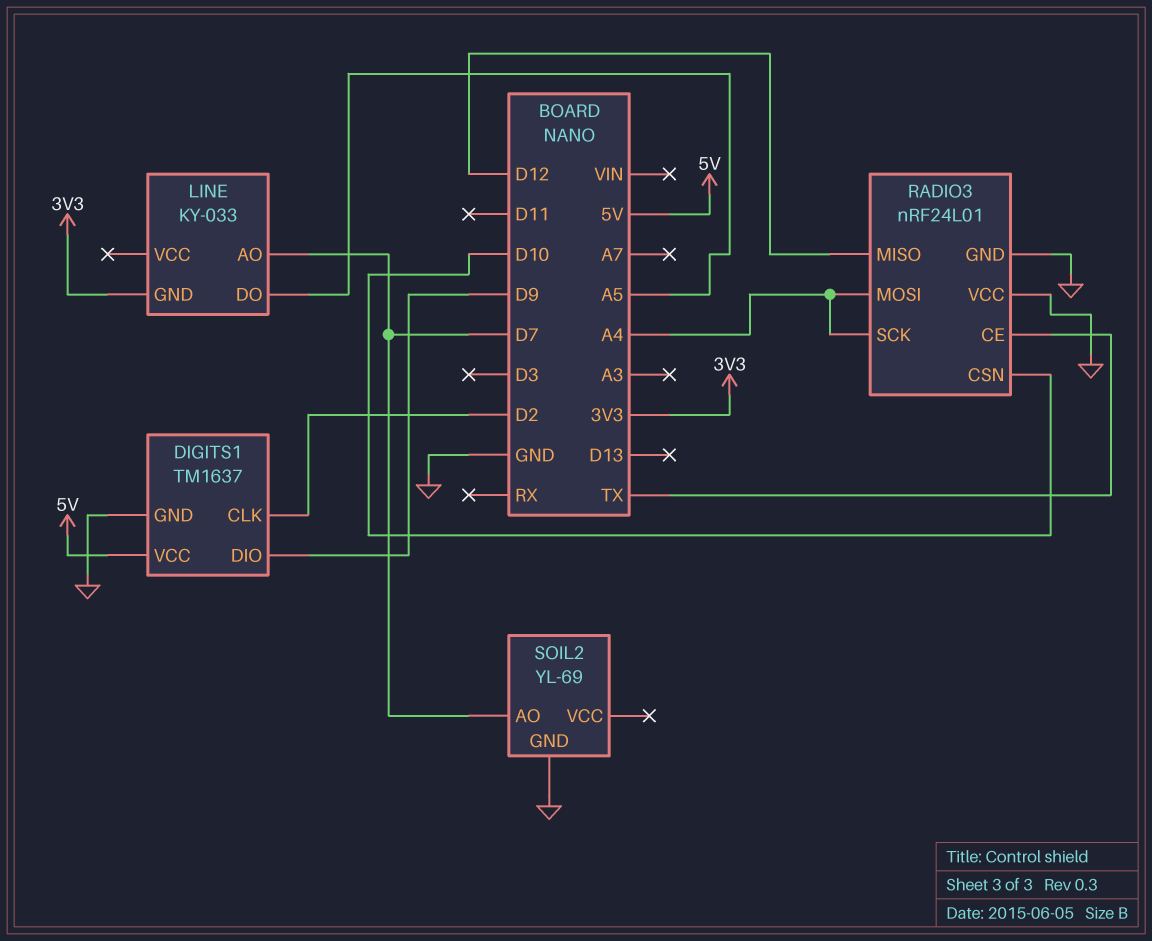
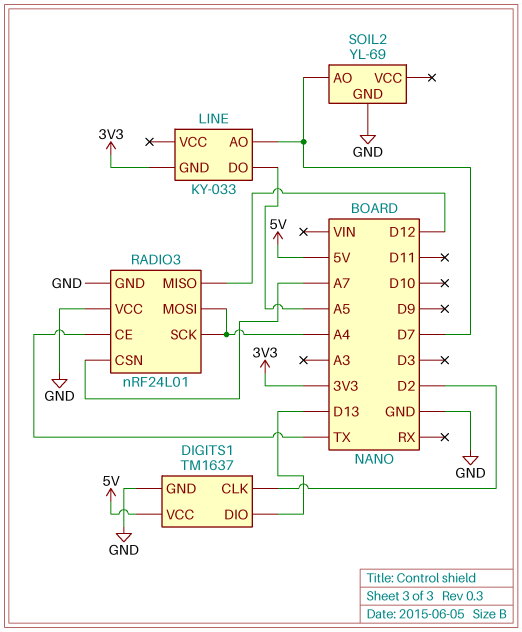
DIGITS1 pin DIO: D9 -> D13
RADIO3 pin CSN: D10 -> A7

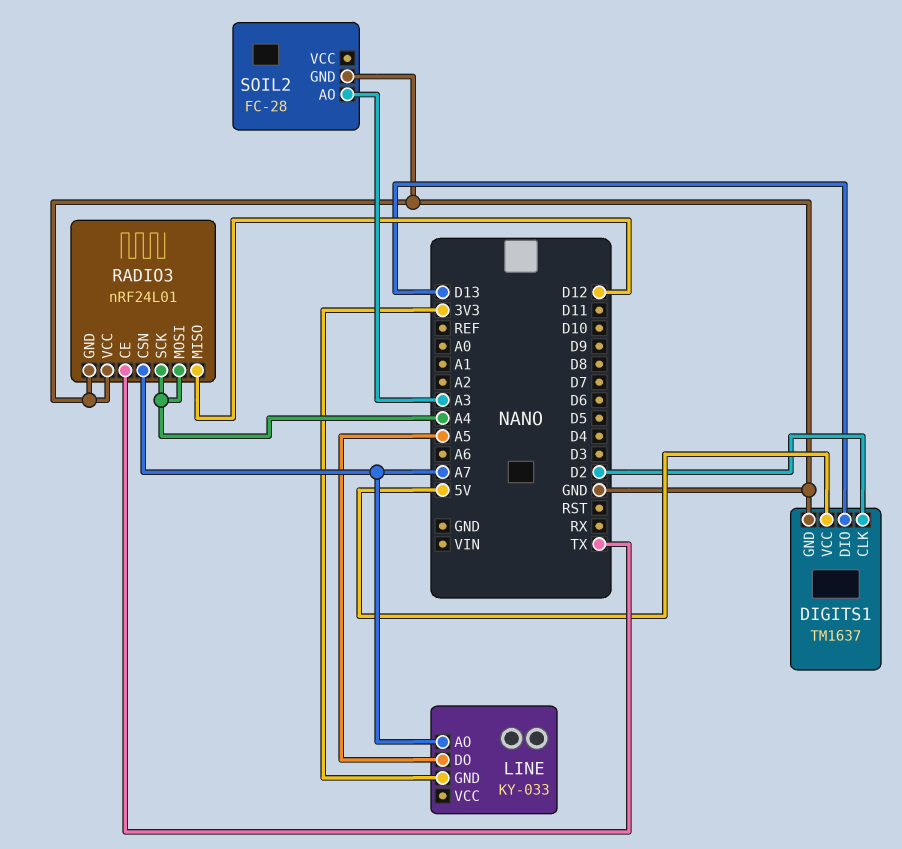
LINE pin AO: D7 -> A7
SOIL2: YL-69 -> FC-28
SOIL2 pin AO: D7 -> A3

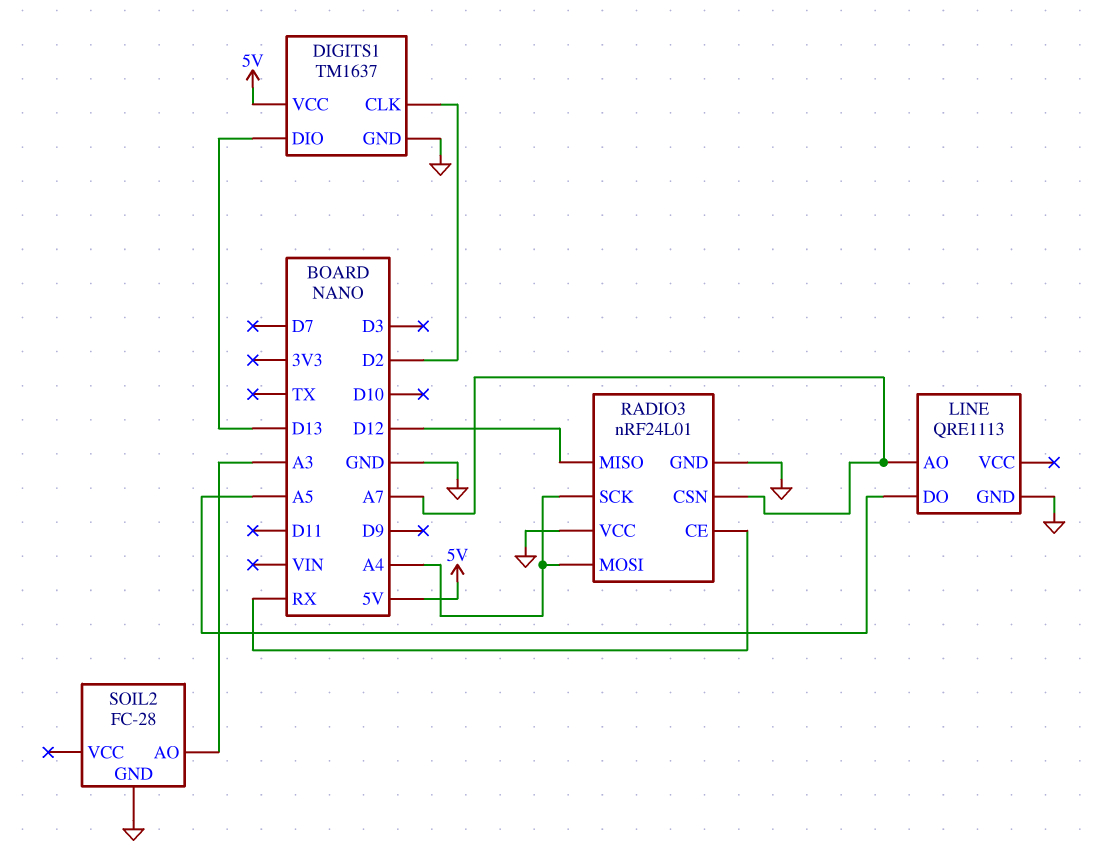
LINE: KY-033 -> QRE1113
LINE pin GND: 3V3 -> GND
RADIO3 pin CE: TX -> RX

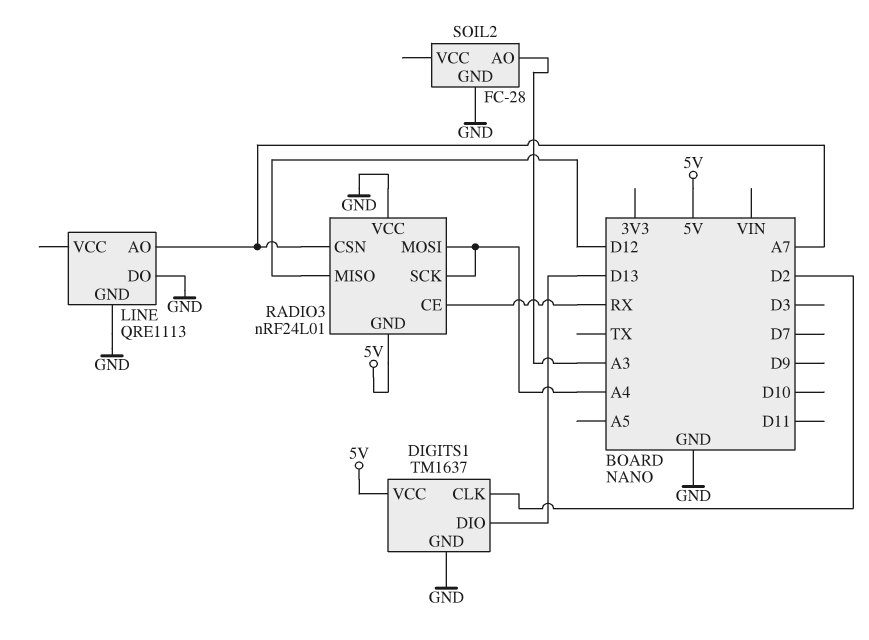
LINE pin DO: A5 -> GND
RADIO3 pin GND: GND -> 5V

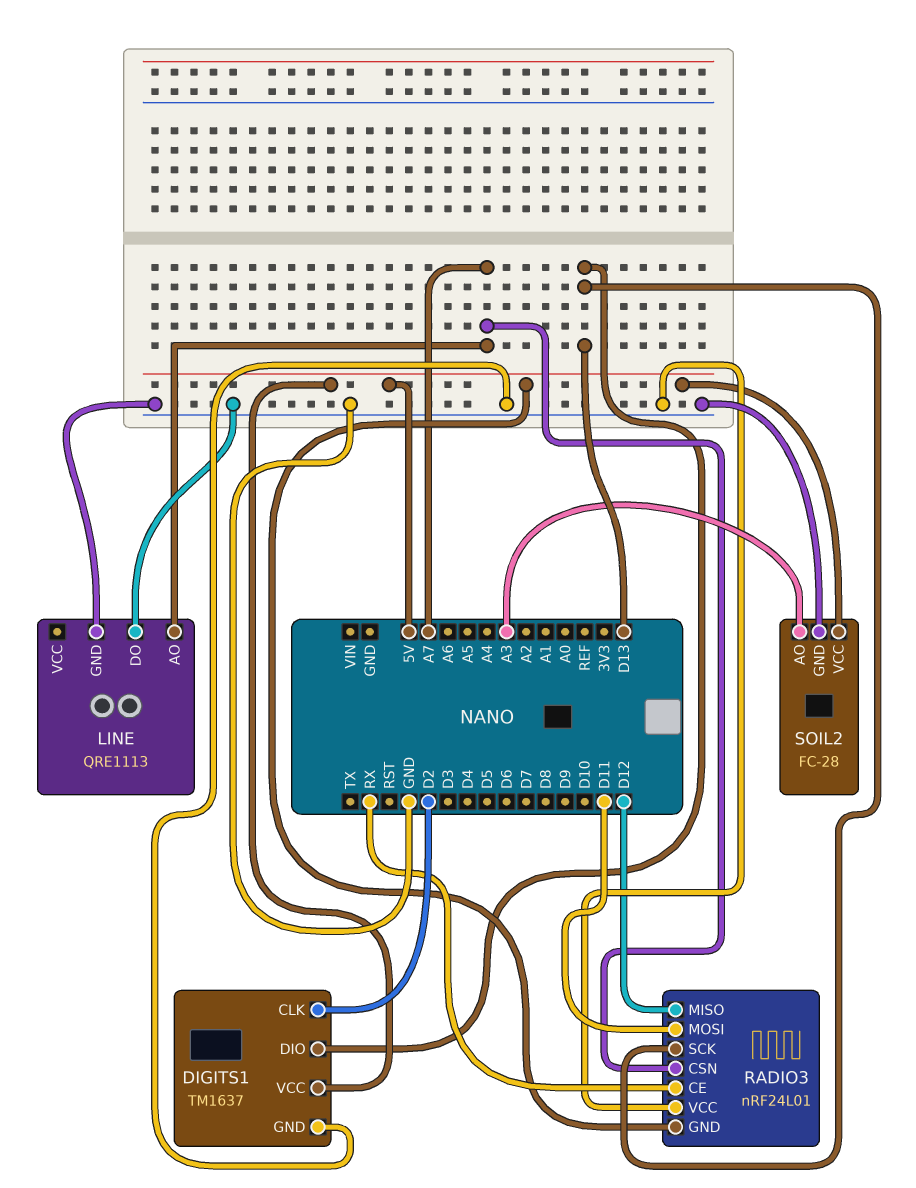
RADIO3 pin MOSI: A4 -> D11
RADIO3 pin SCK: A4 -> D13
SOIL2 pin VCC: none -> 5V

